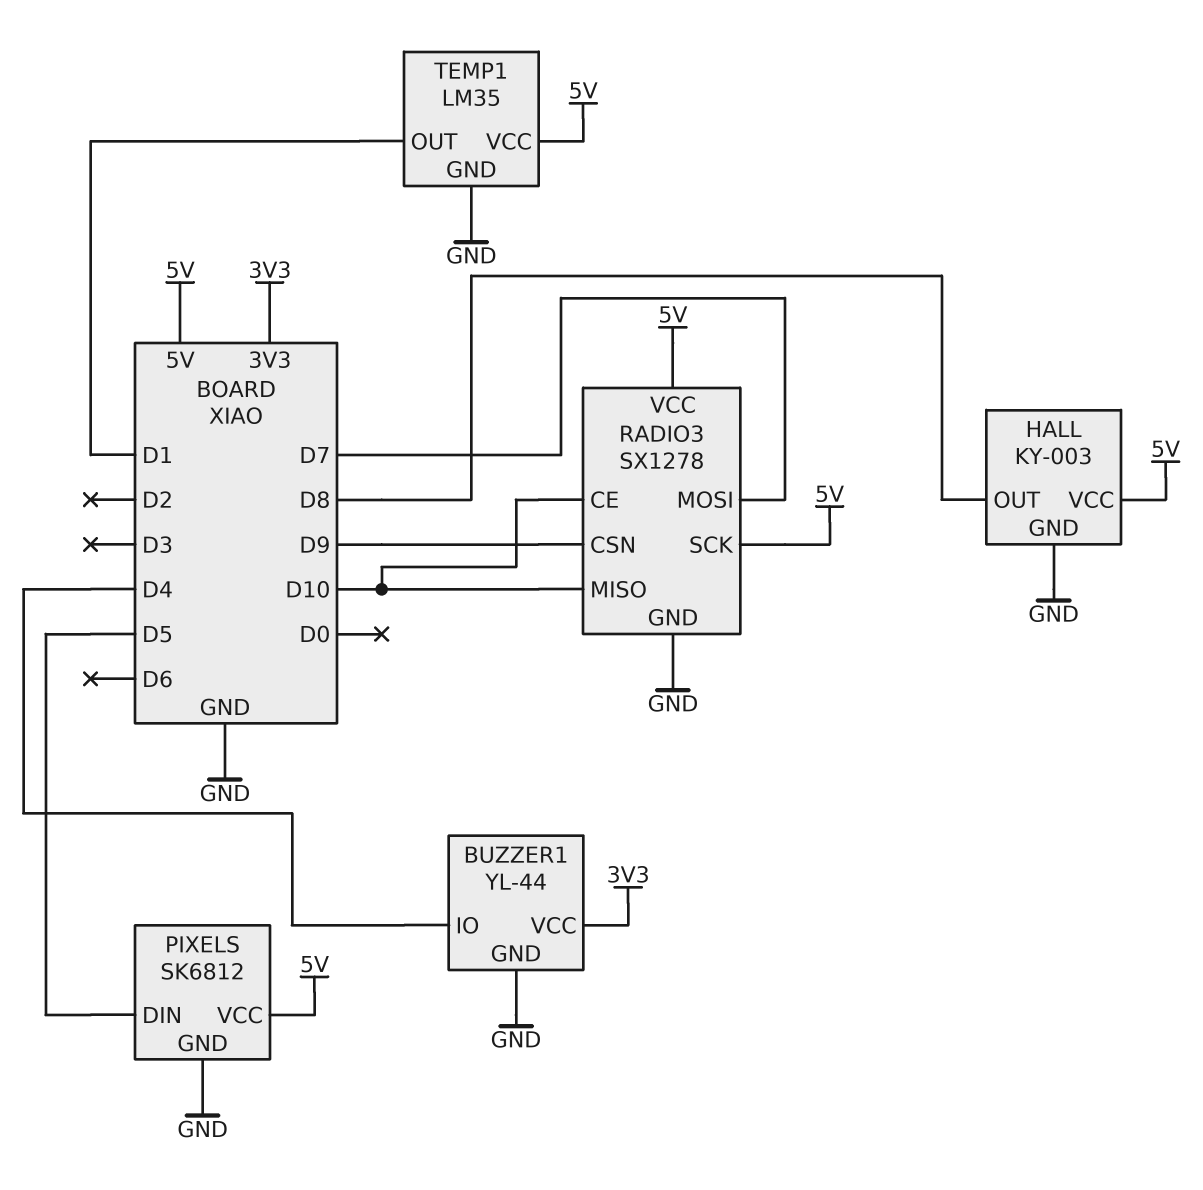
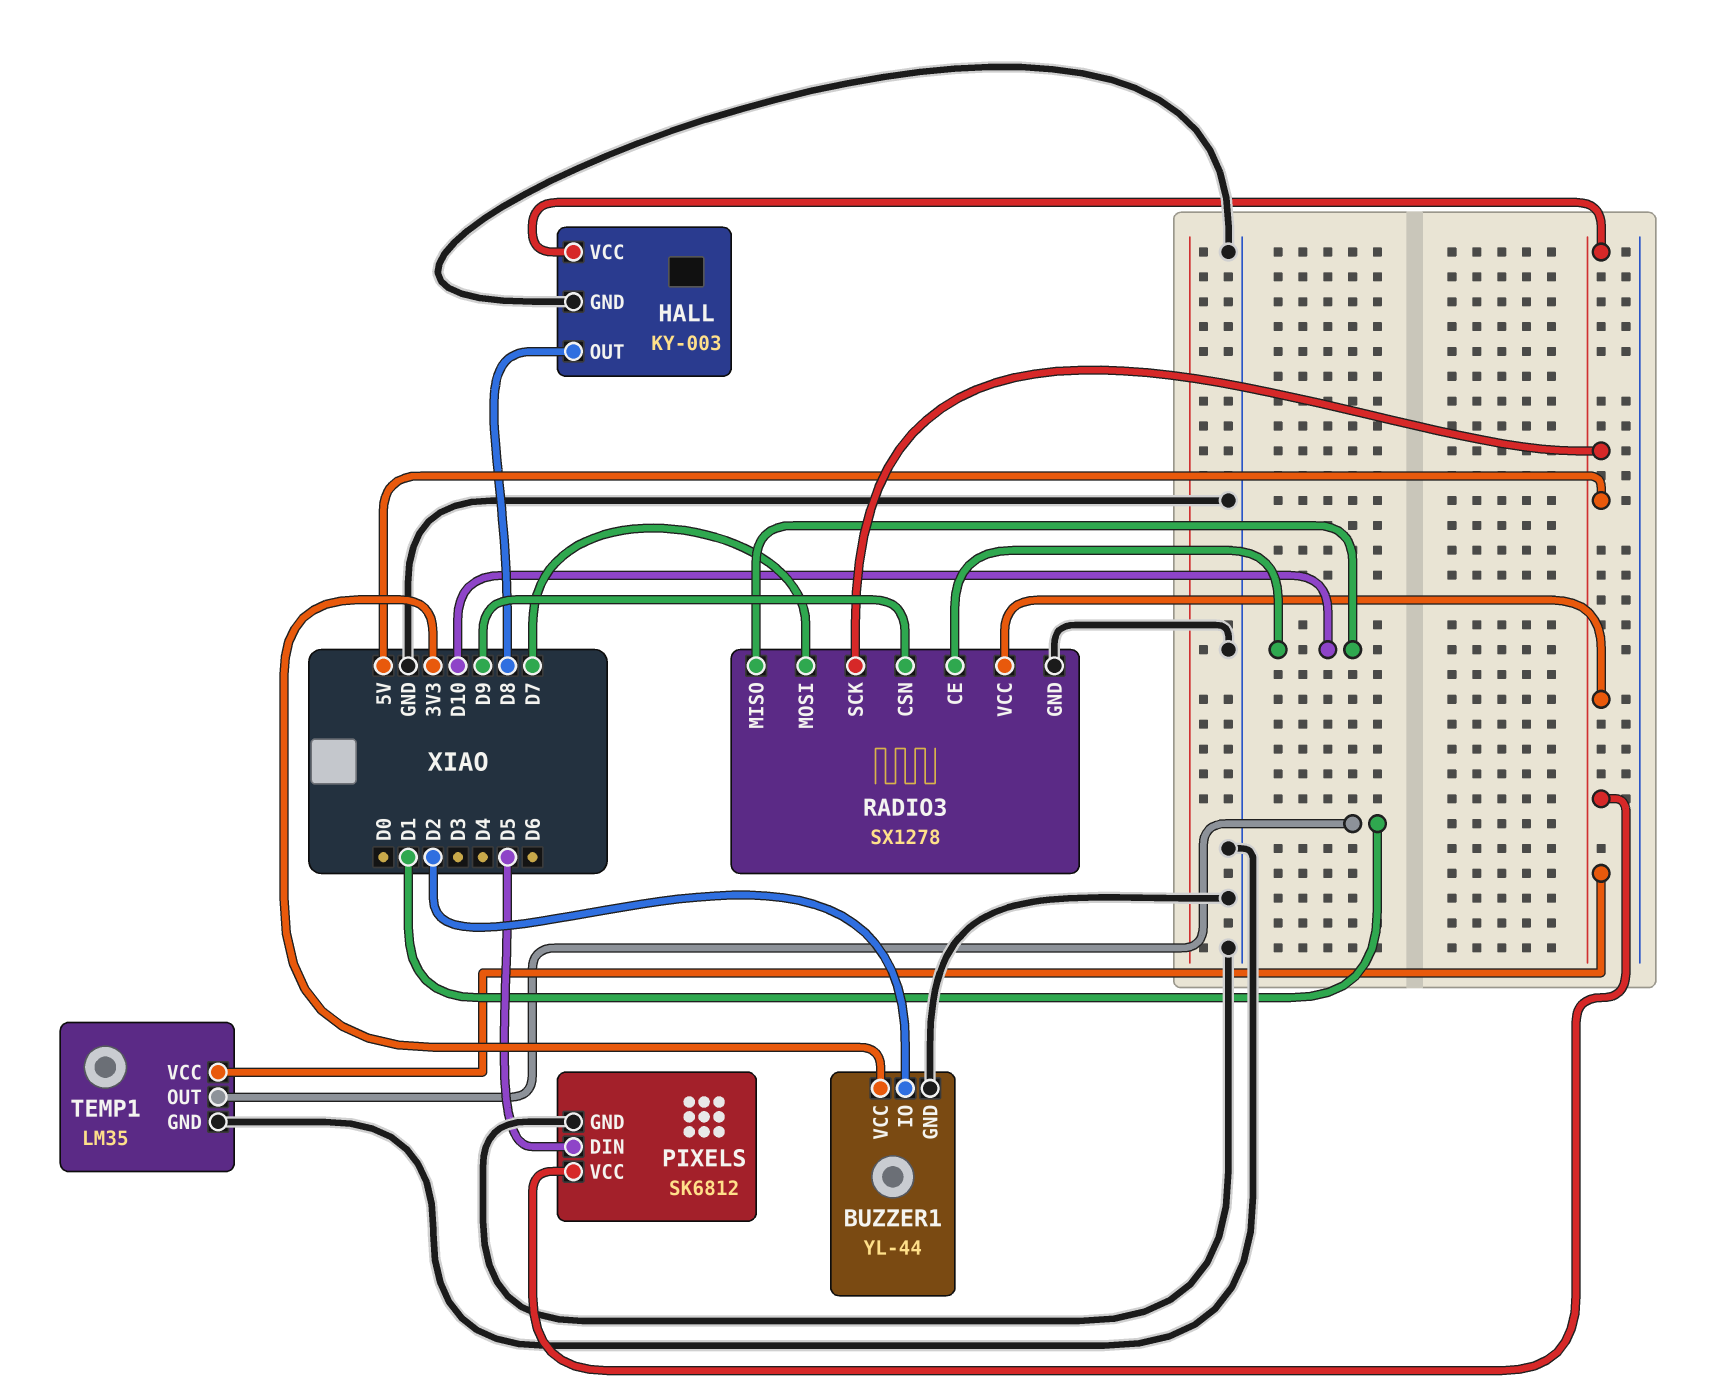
BUZZER1 pin IO: D4 -> D2

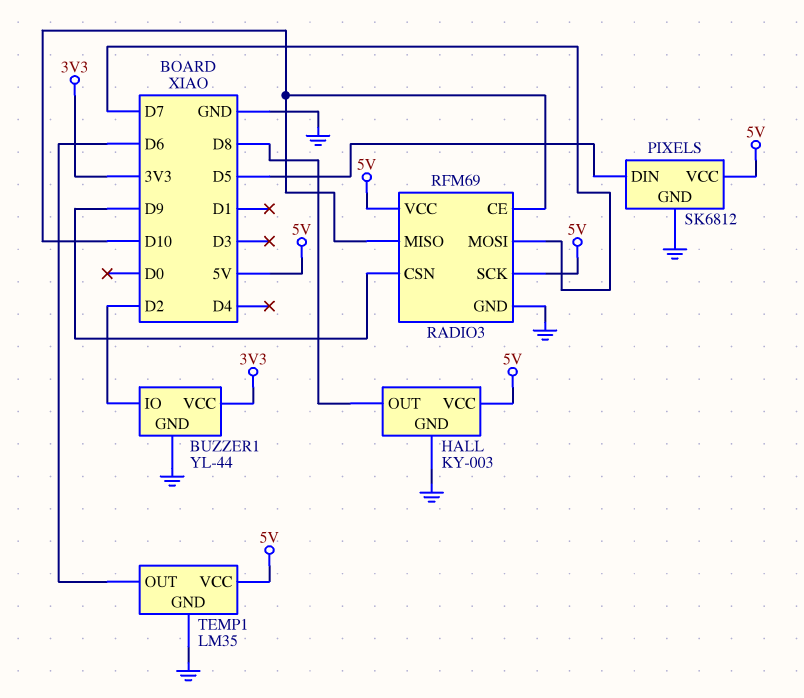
RADIO3: SX1278 -> RFM69
TEMP1 pin OUT: D1 -> D6

